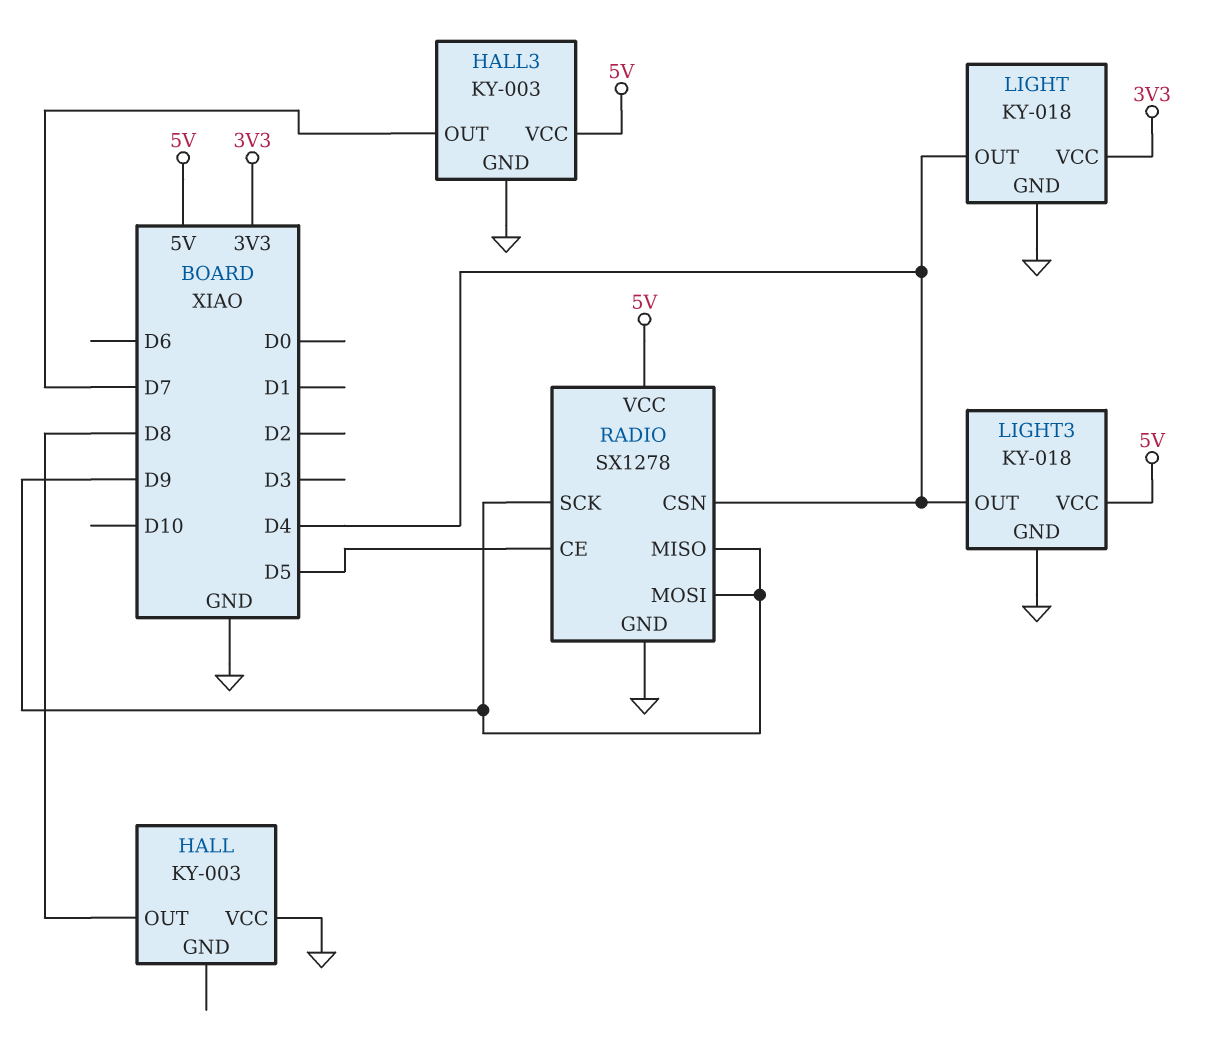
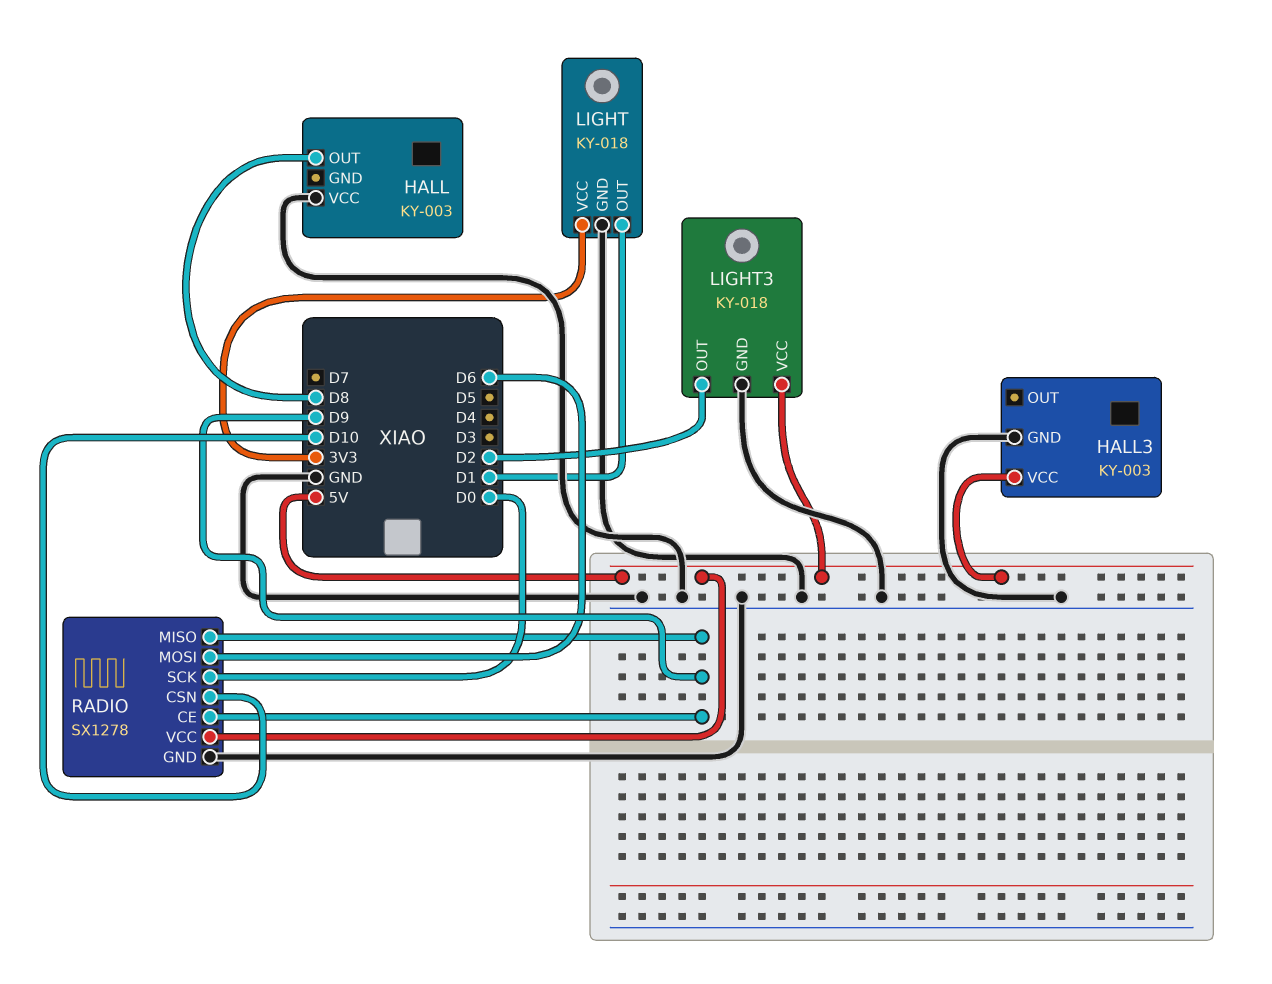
HALL3 pin OUT: D7 -> none
LIGHT pin OUT: D4 -> D1
LIGHT3 pin OUT: D4 -> D2
RADIO pin CE: D5 -> D9
RADIO pin CSN: D4 -> D10
RADIO pin MOSI: D9 -> D6
RADIO pin SCK: D9 -> D0

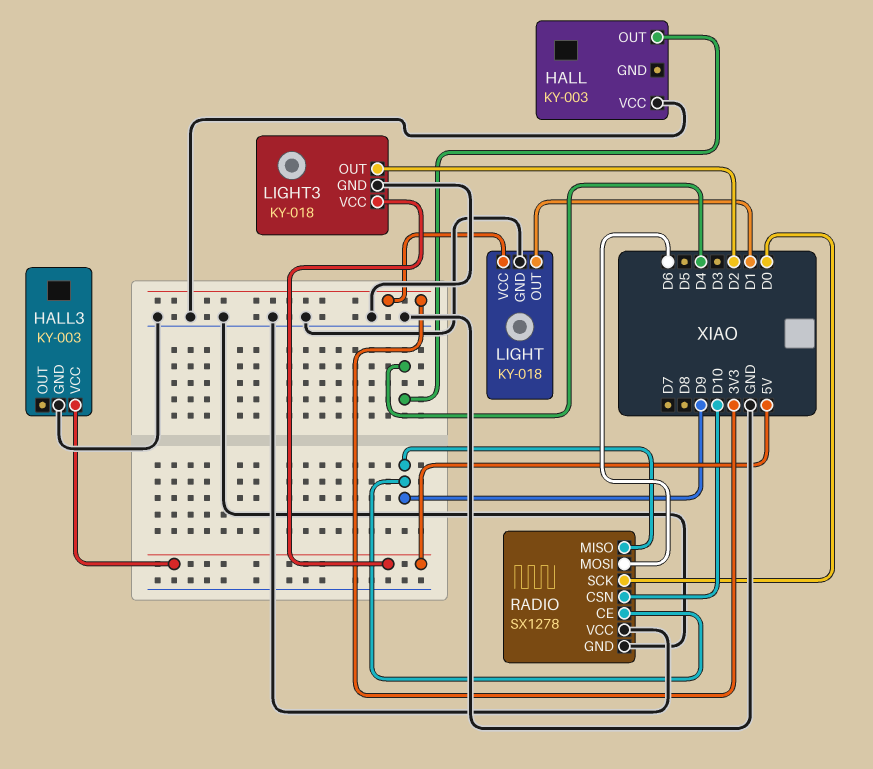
HALL pin OUT: D8 -> D4
RADIO pin VCC: 5V -> GND

